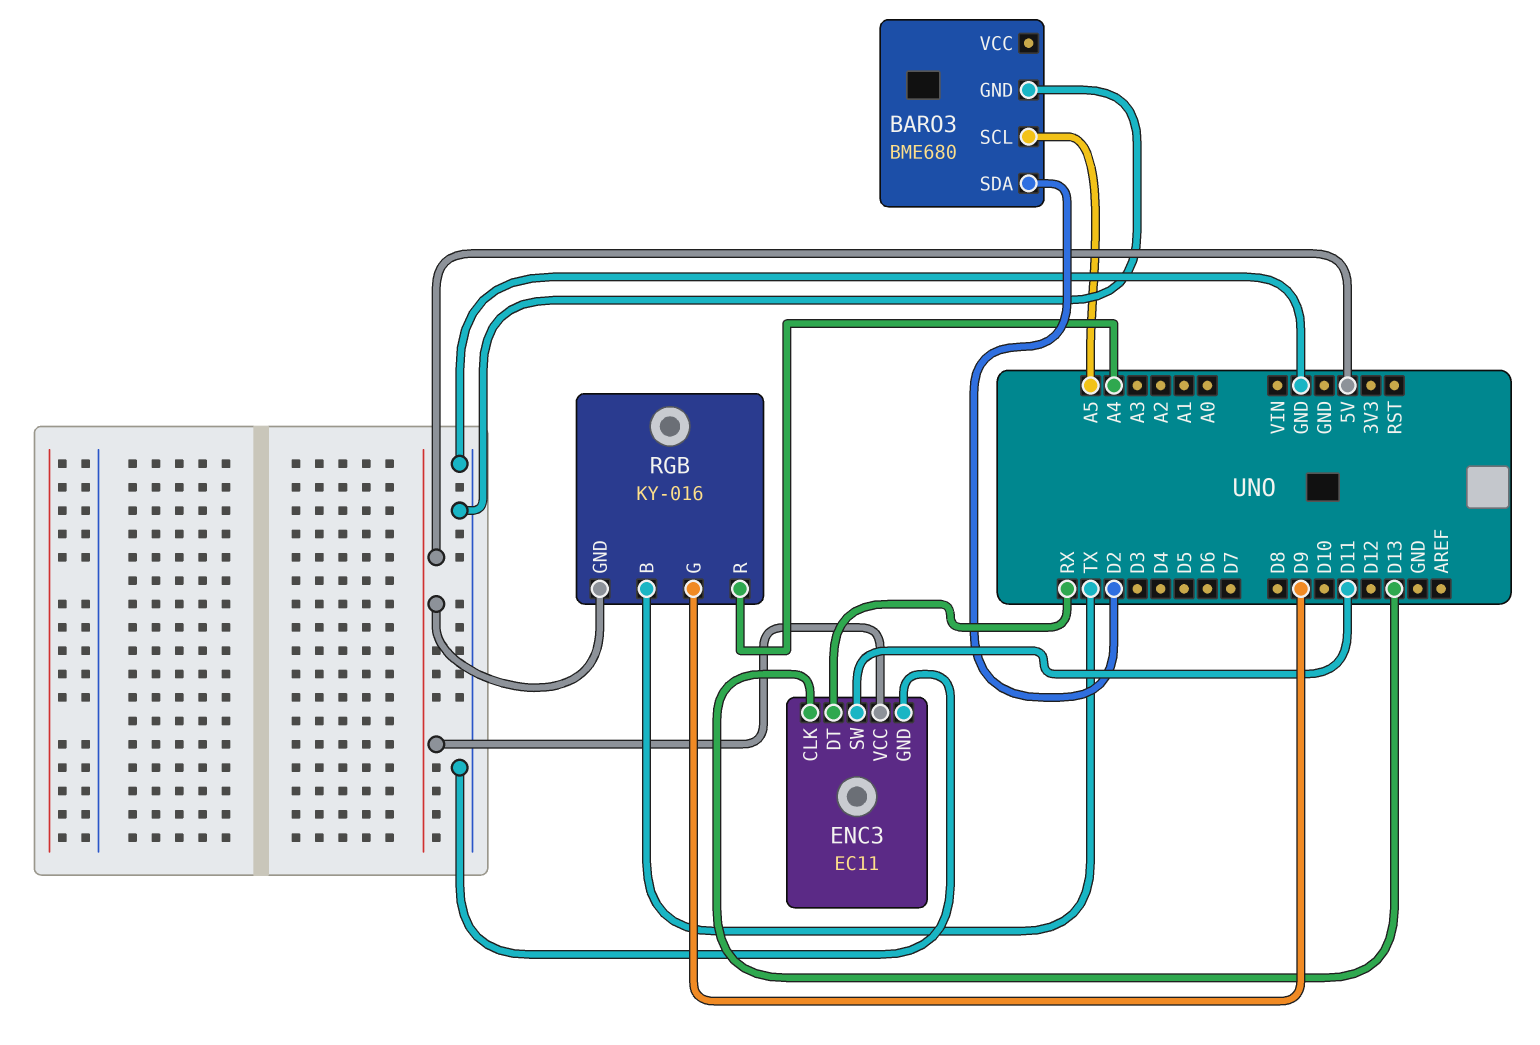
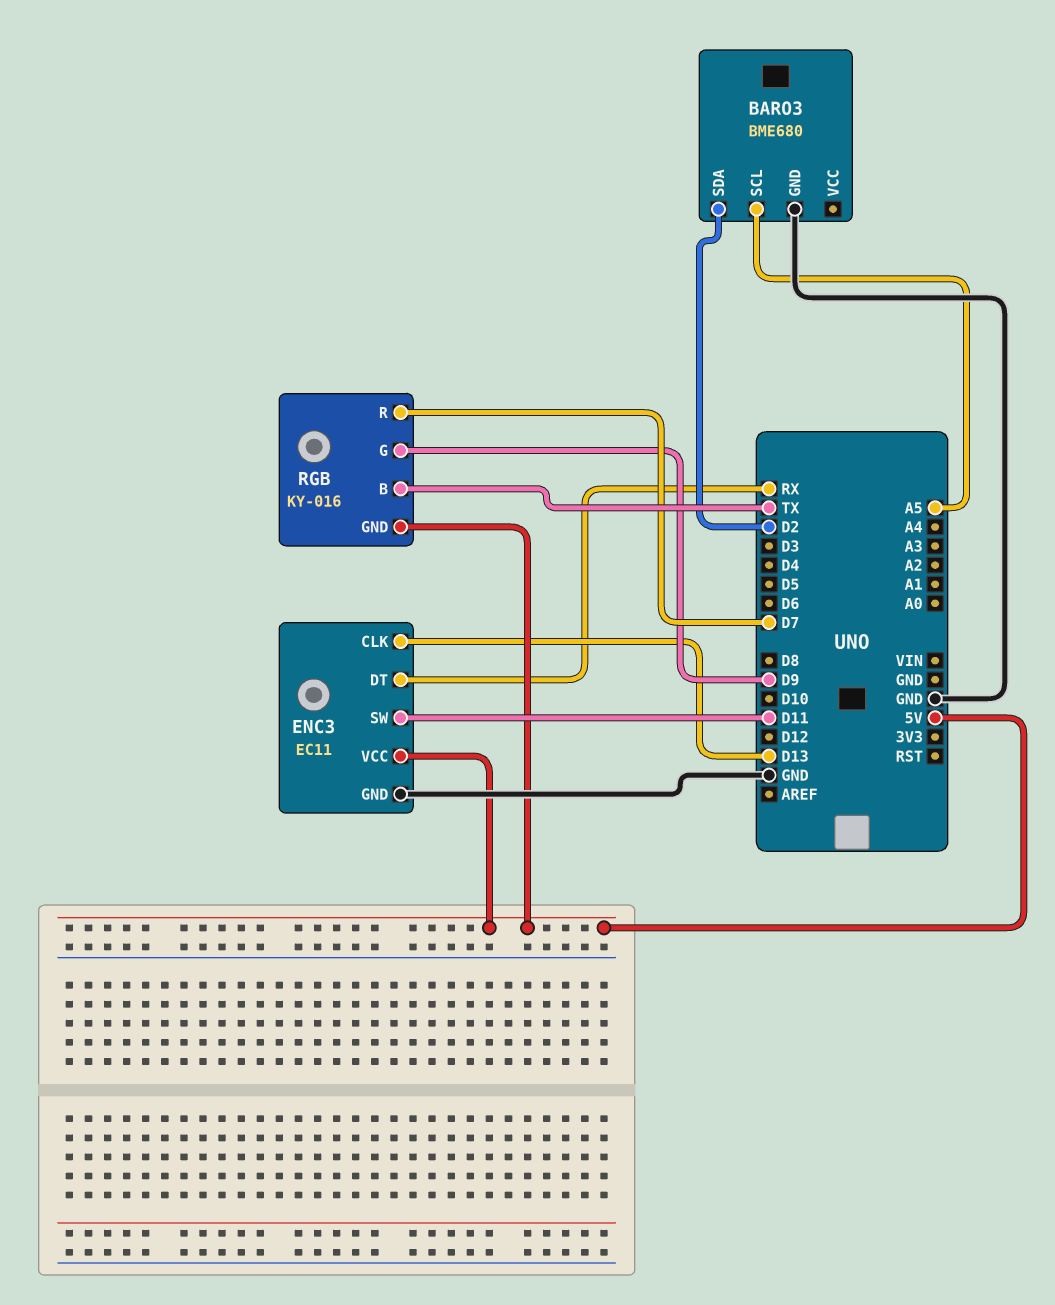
RGB pin R: A4 -> D7

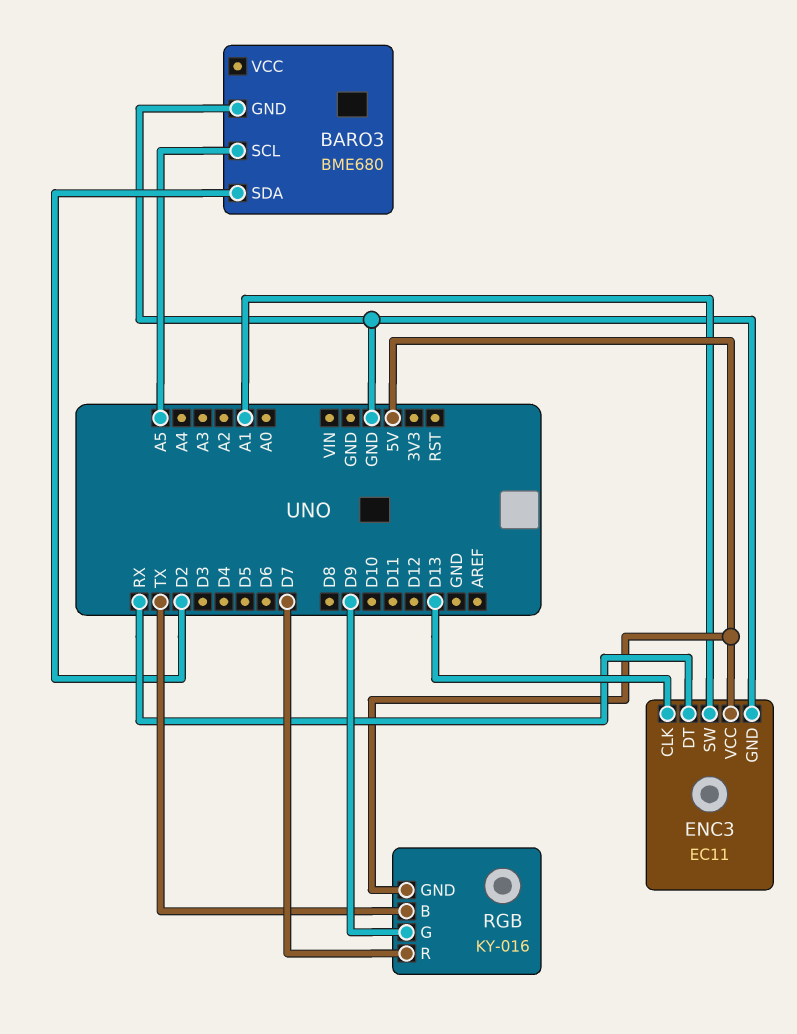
ENC3 pin SW: D11 -> A1

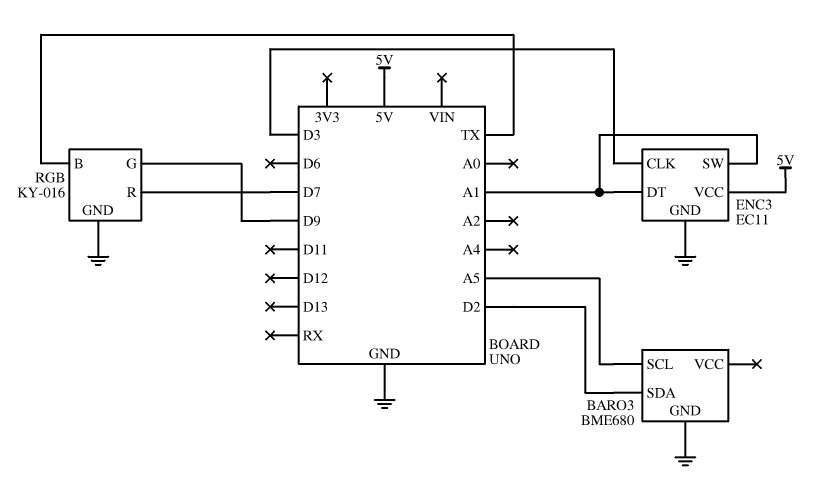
ENC3 pin CLK: D13 -> D3
ENC3 pin DT: RX -> A1
RGB pin GND: 5V -> GND

